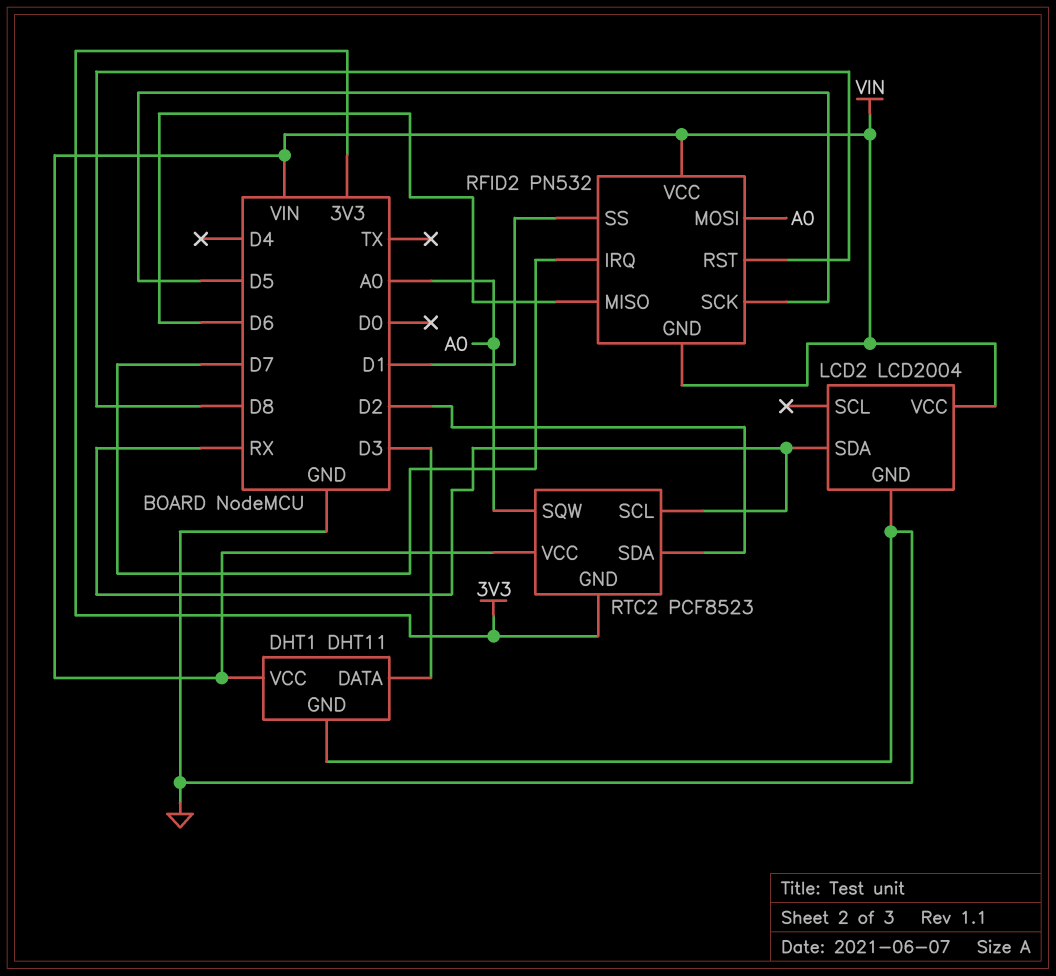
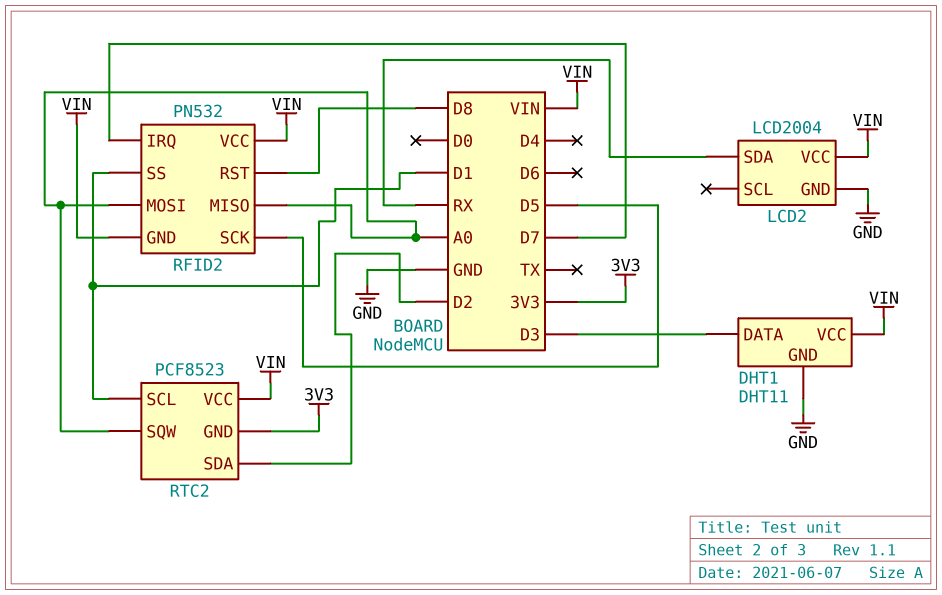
RFID2 pin MISO: D6 -> A0
RTC2 pin SCL: RX -> D1

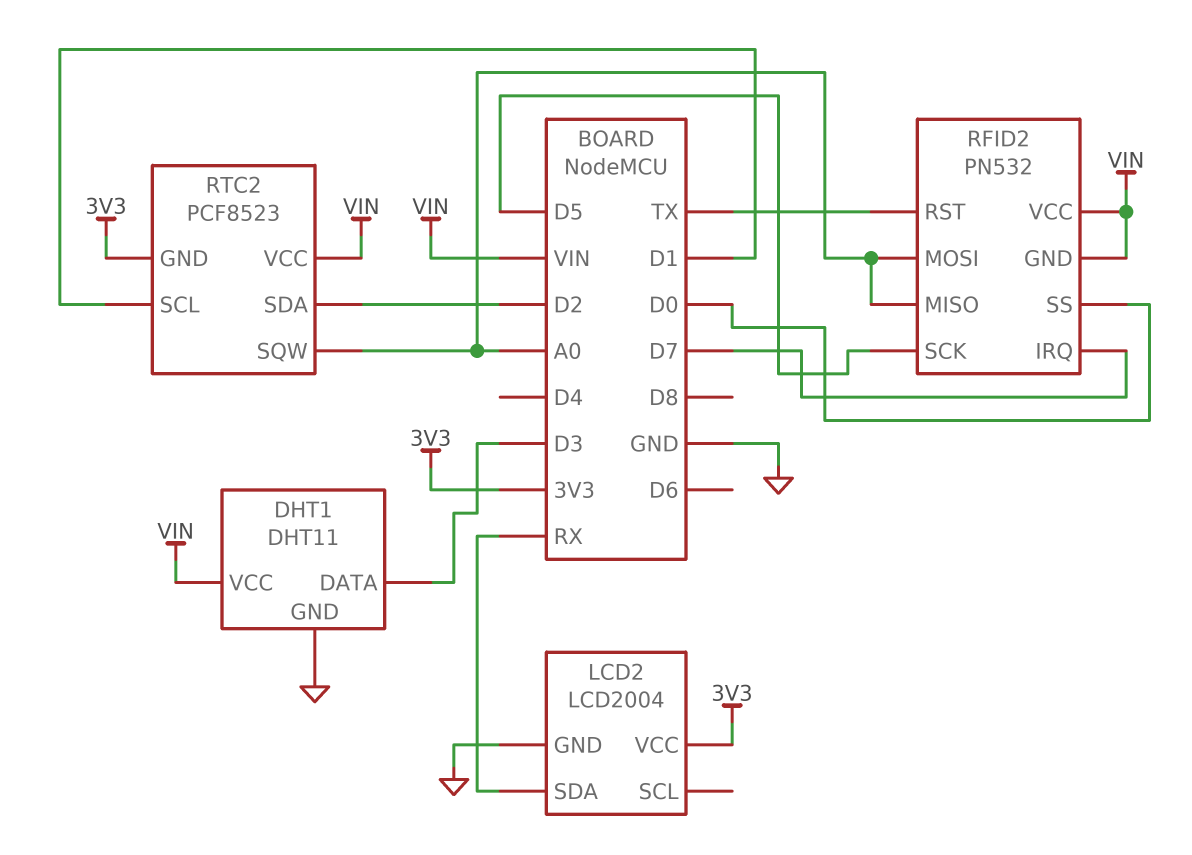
LCD2 pin VCC: VIN -> 3V3
RFID2 pin RST: D8 -> TX
RFID2 pin SS: D1 -> D0

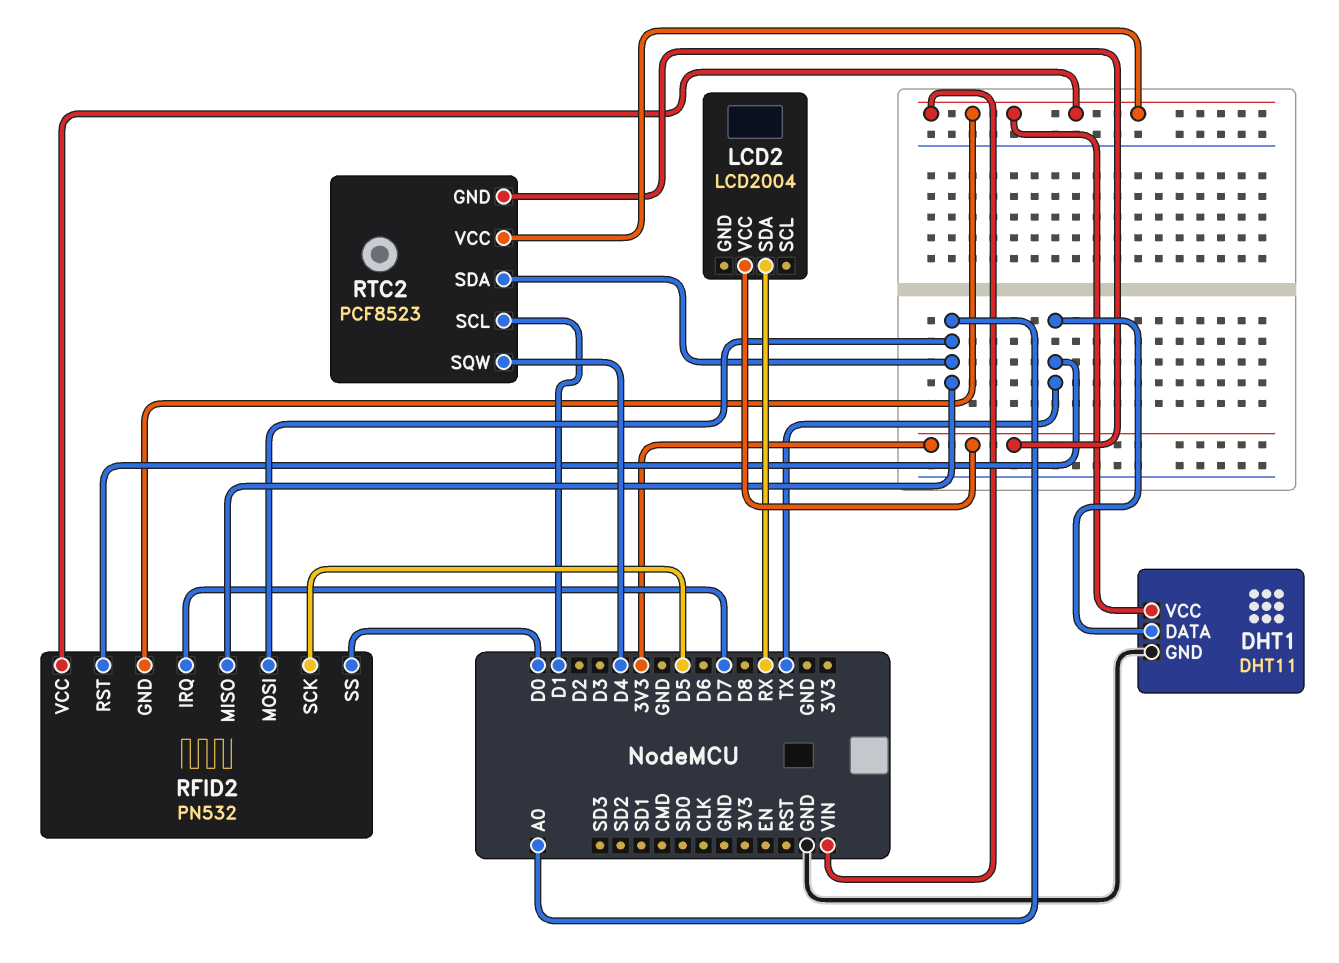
DHT1 pin DATA: D3 -> TX
LCD2 pin GND: GND -> none
RTC2 pin SDA: D2 -> A0
RTC2 pin SQW: A0 -> D4

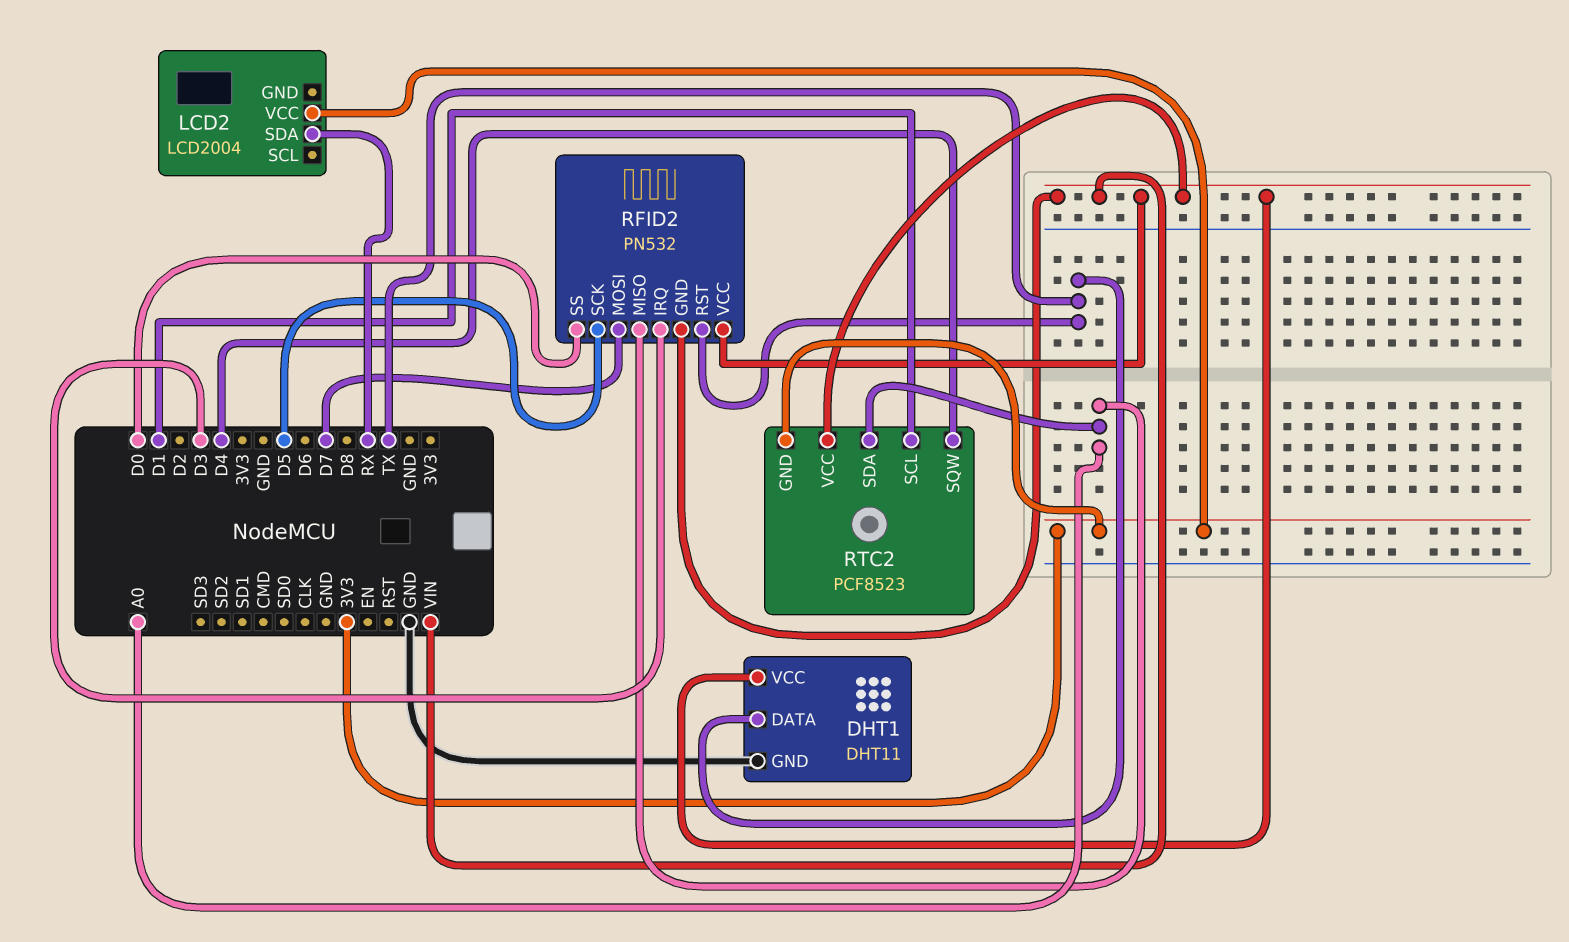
RFID2 pin IRQ: D7 -> D3
RFID2 pin MOSI: A0 -> D7

